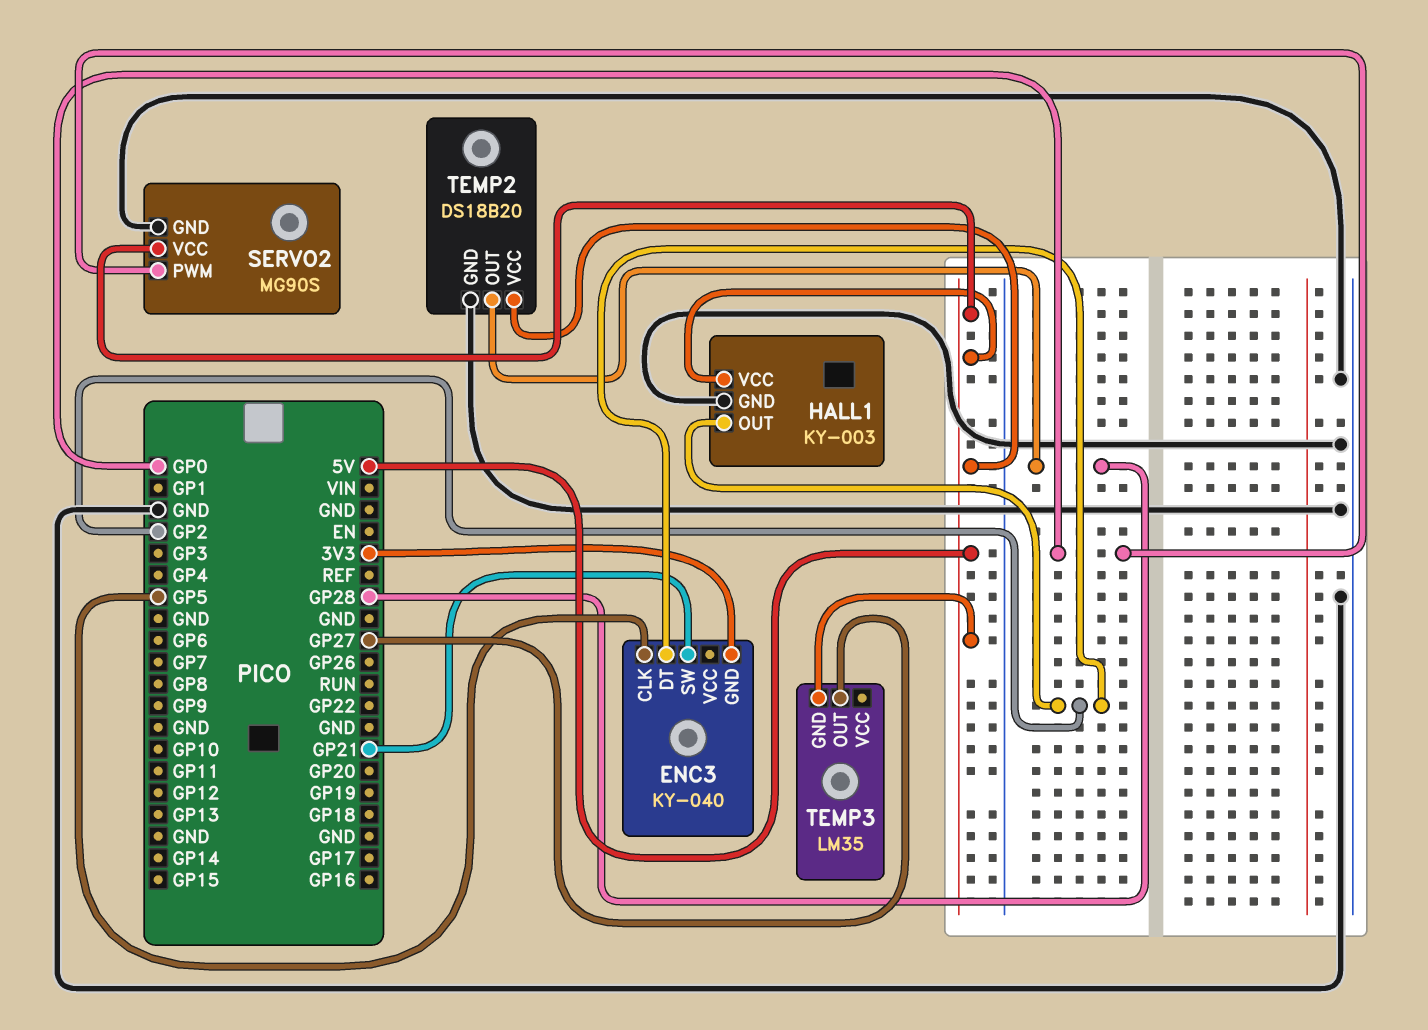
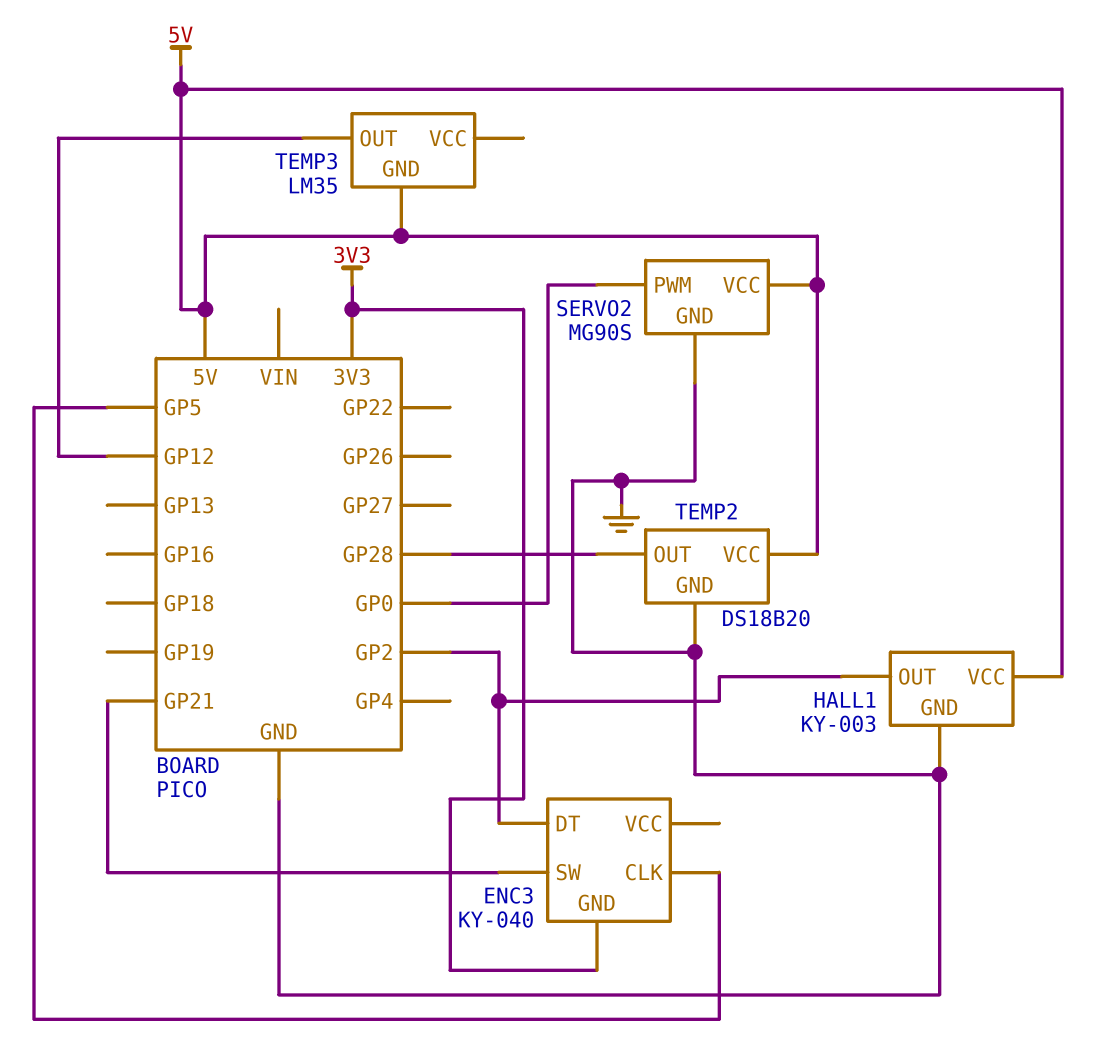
TEMP3 pin OUT: GP27 -> GP12

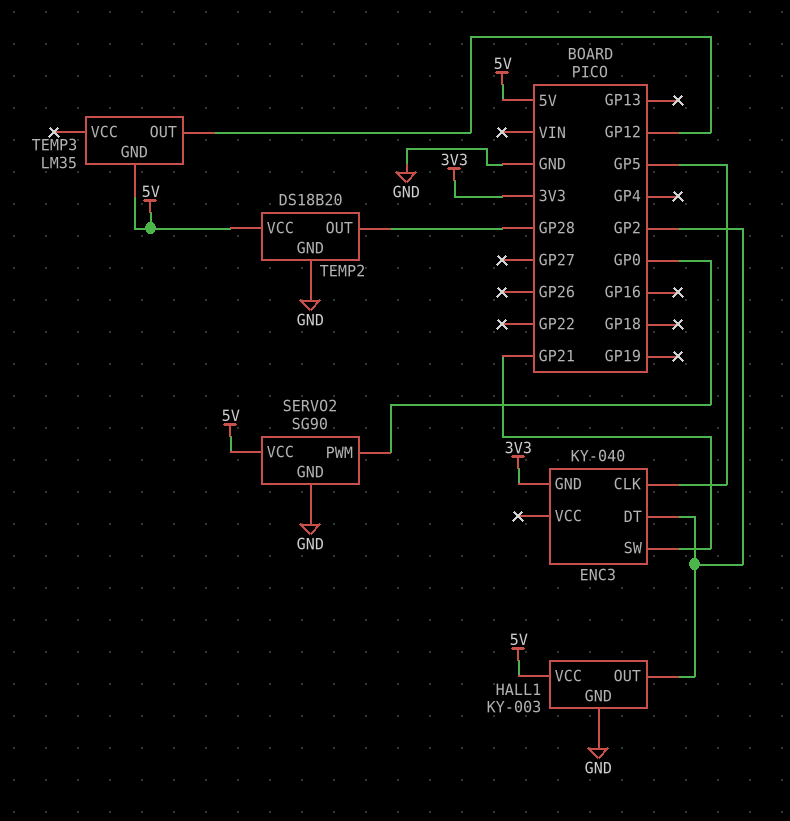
SERVO2: MG90S -> SG90

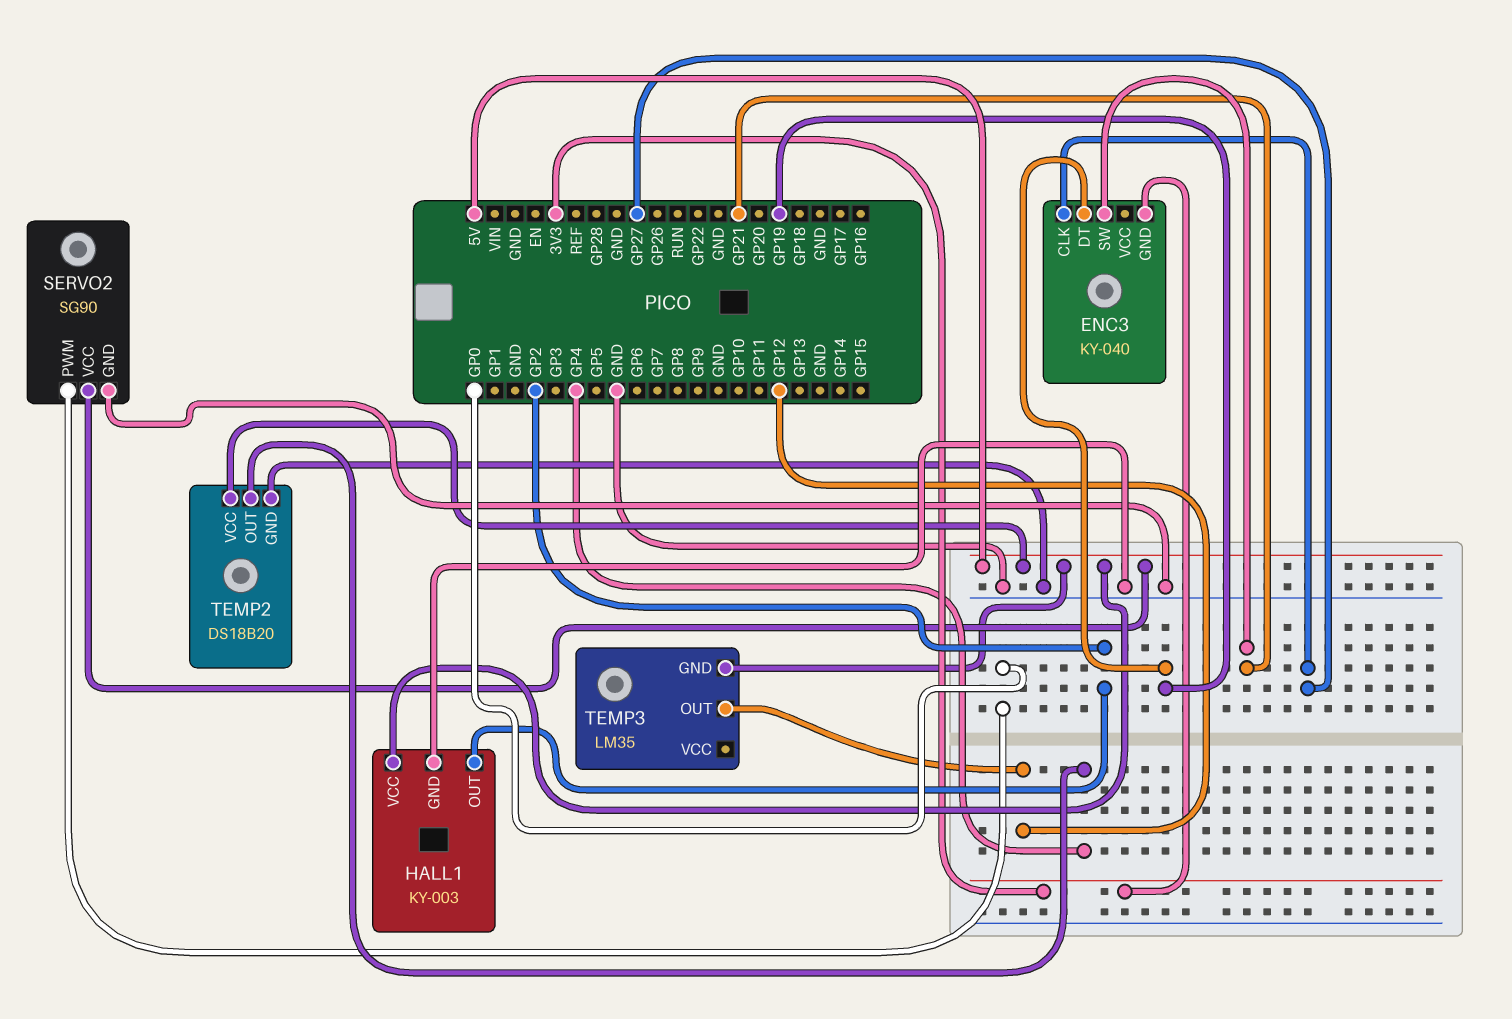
ENC3 pin CLK: GP5 -> GP27
ENC3 pin DT: GP2 -> GP19
TEMP2 pin OUT: GP28 -> GP4

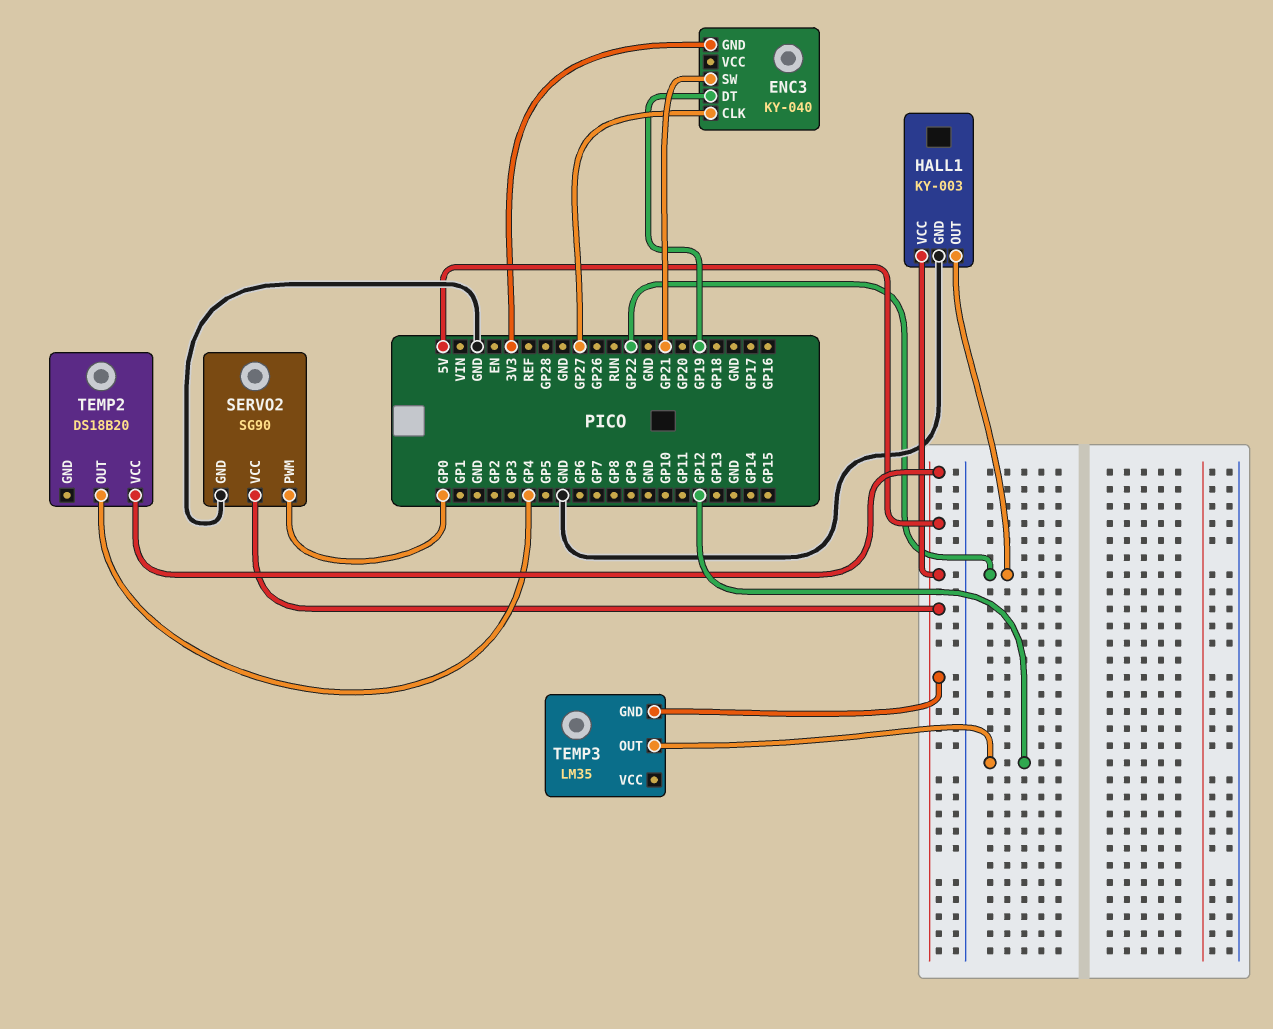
HALL1 pin OUT: GP2 -> GP22
TEMP2 pin GND: GND -> none

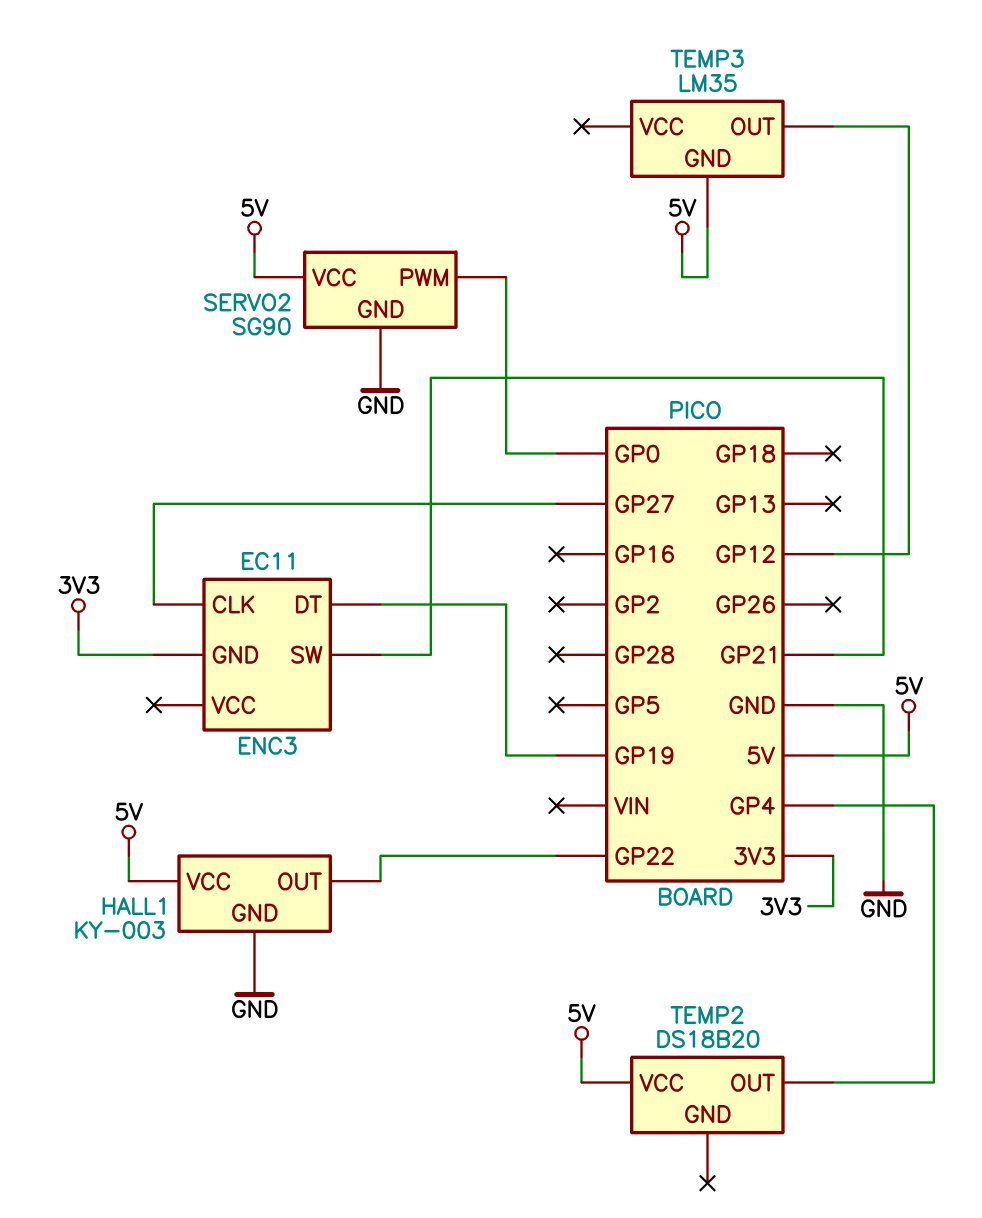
ENC3: KY-040 -> EC11

